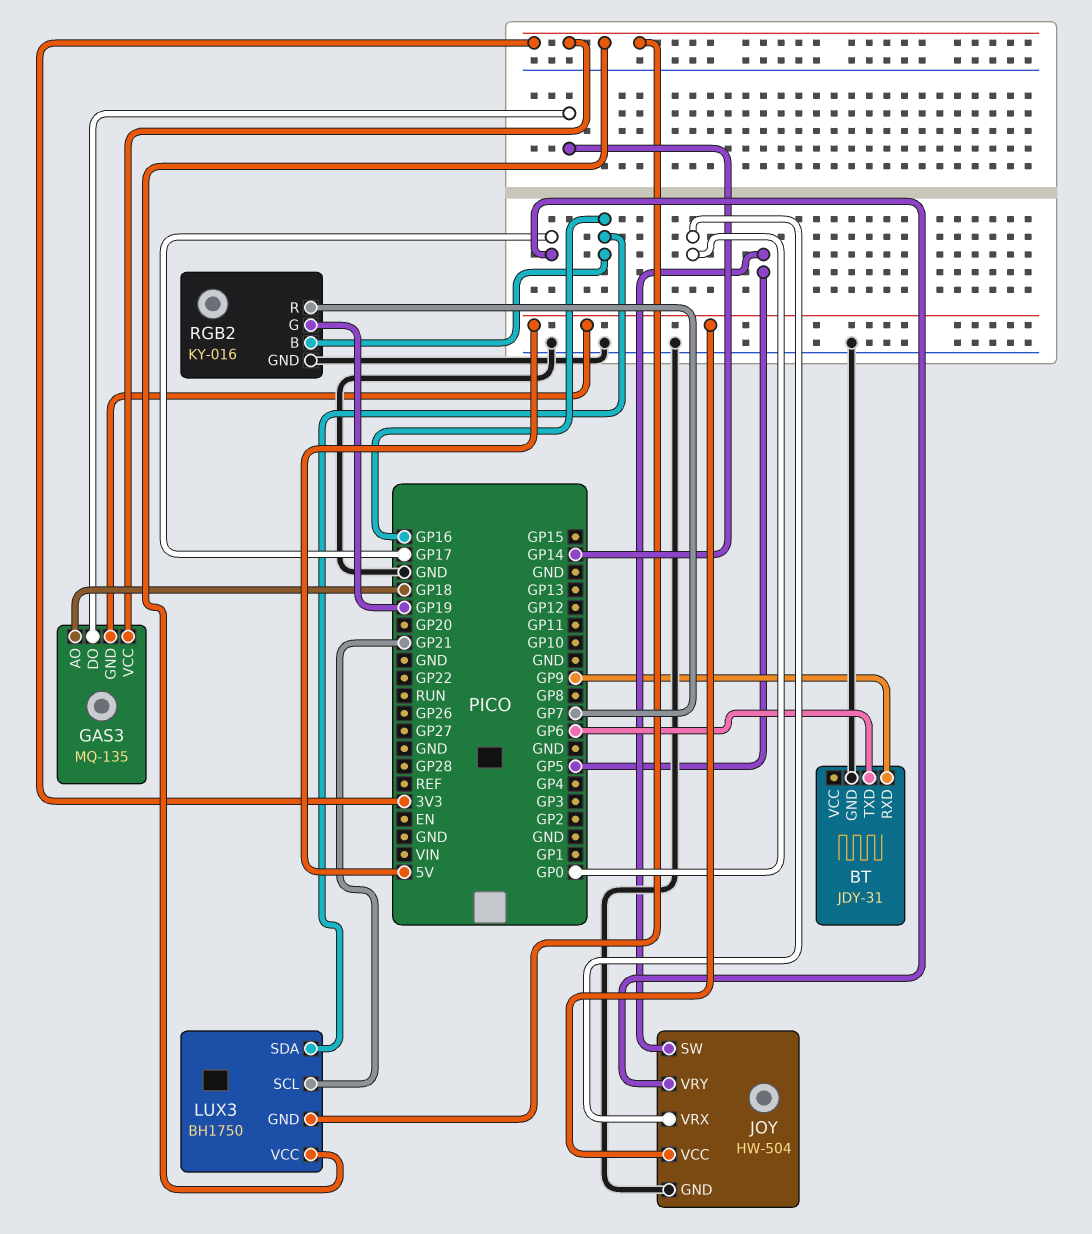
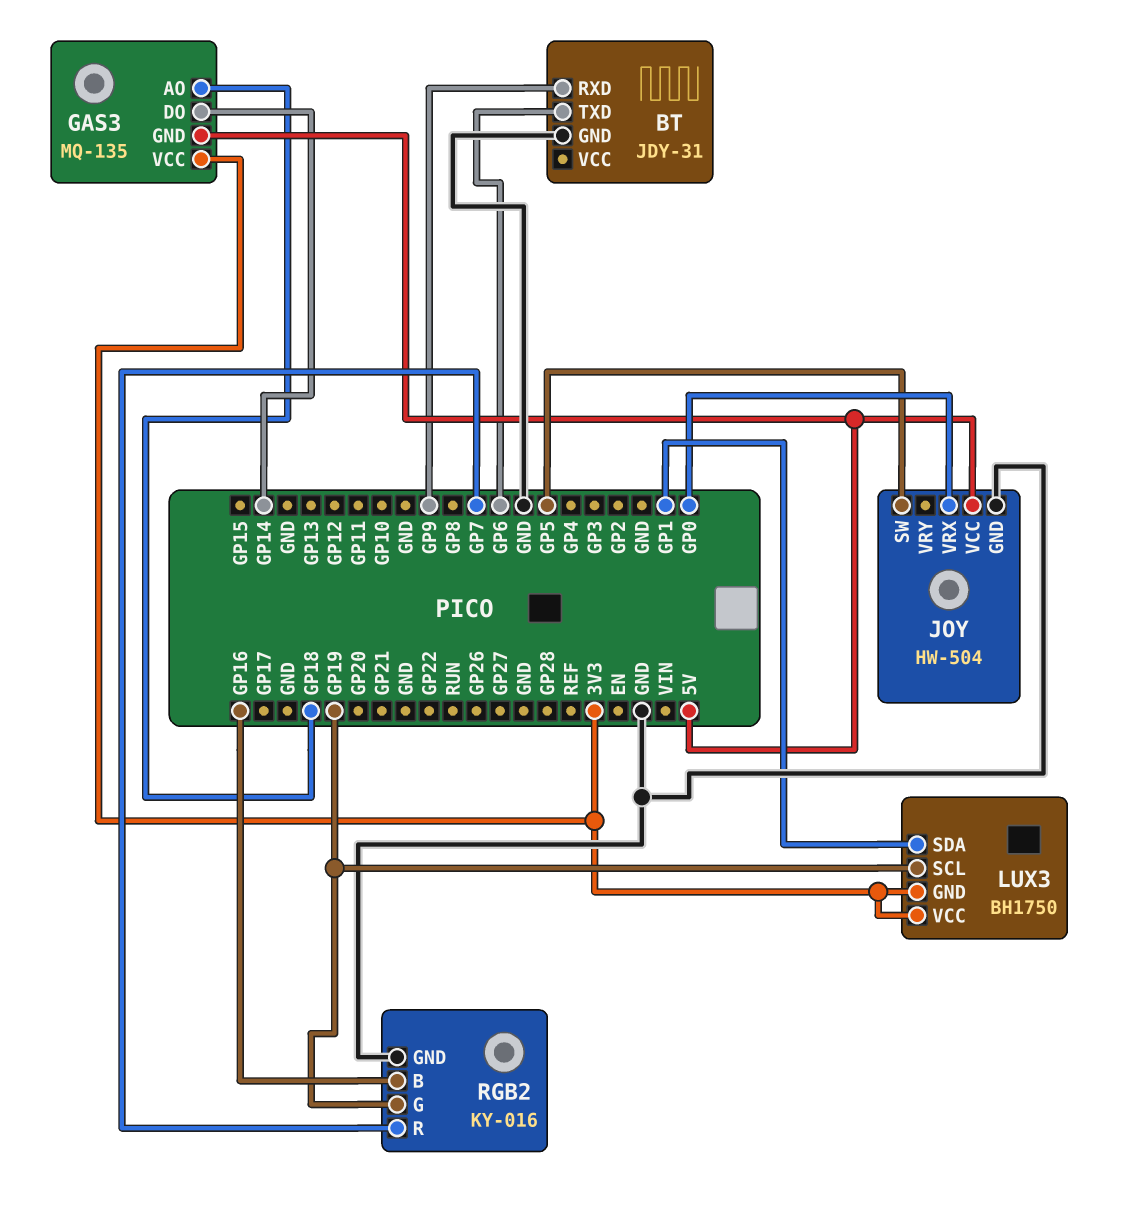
JOY pin VRY: GP17 -> none
LUX3 pin SCL: GP21 -> GP19
LUX3 pin SDA: GP16 -> GP1

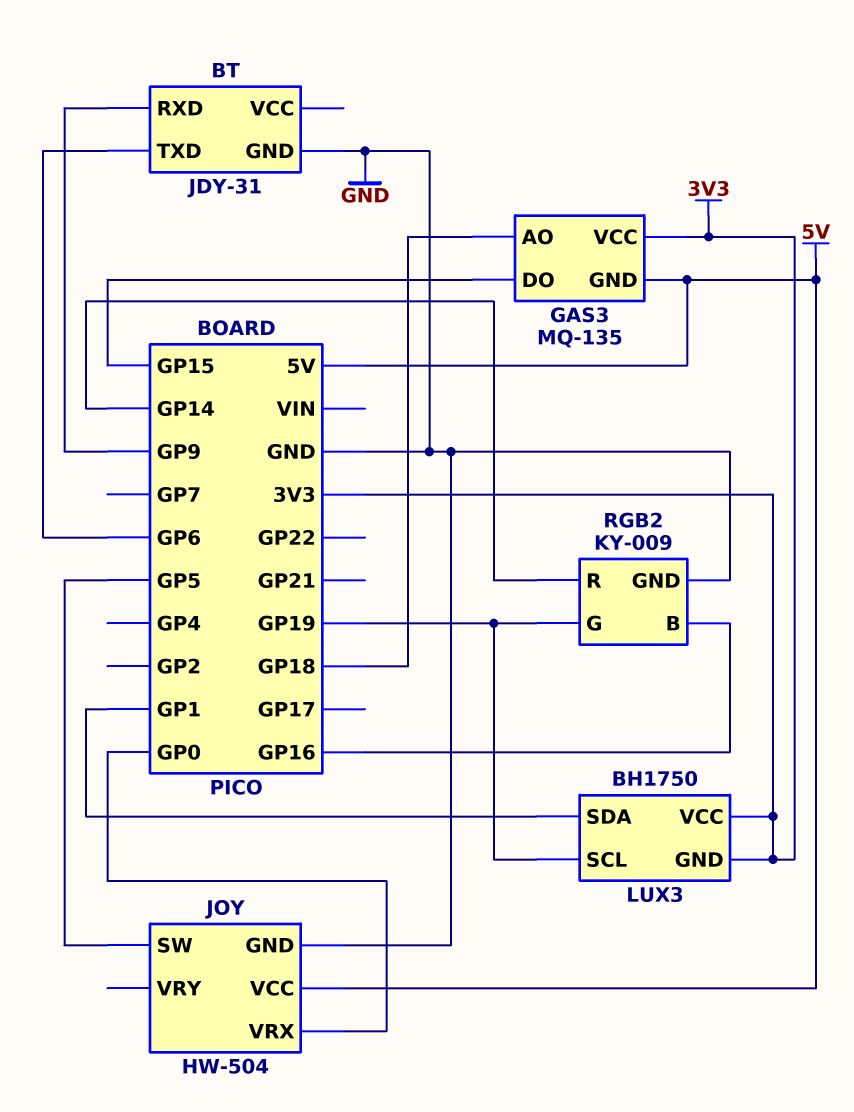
GAS3 pin DO: GP14 -> GP15
RGB2: KY-016 -> KY-009
RGB2 pin R: GP7 -> GP14

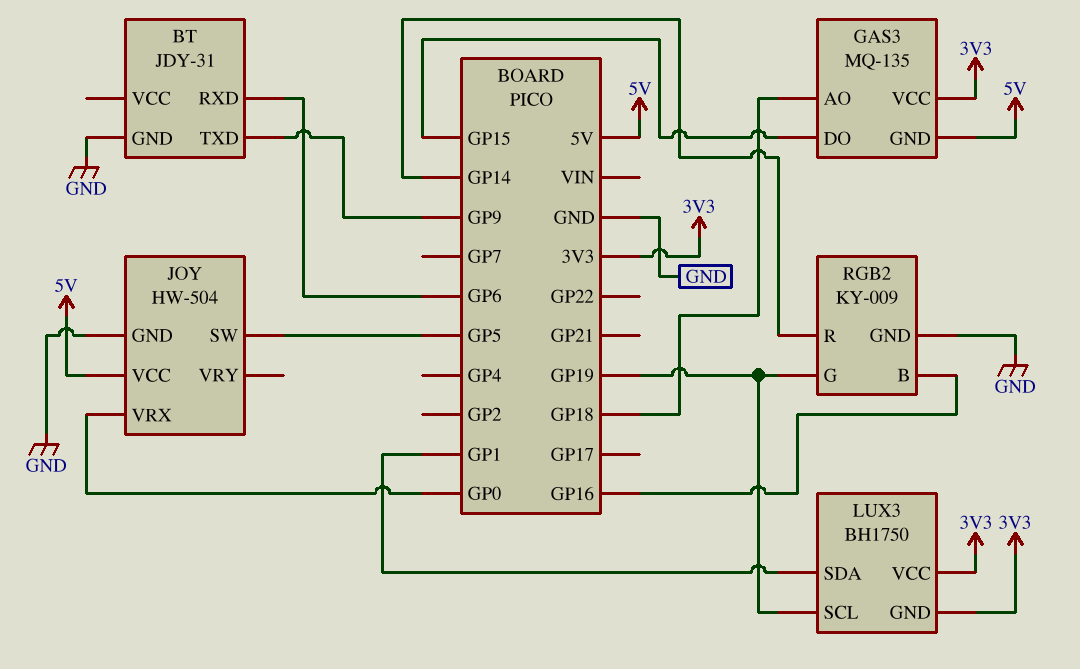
BT pin RXD: GP9 -> GP6
BT pin TXD: GP6 -> GP9

